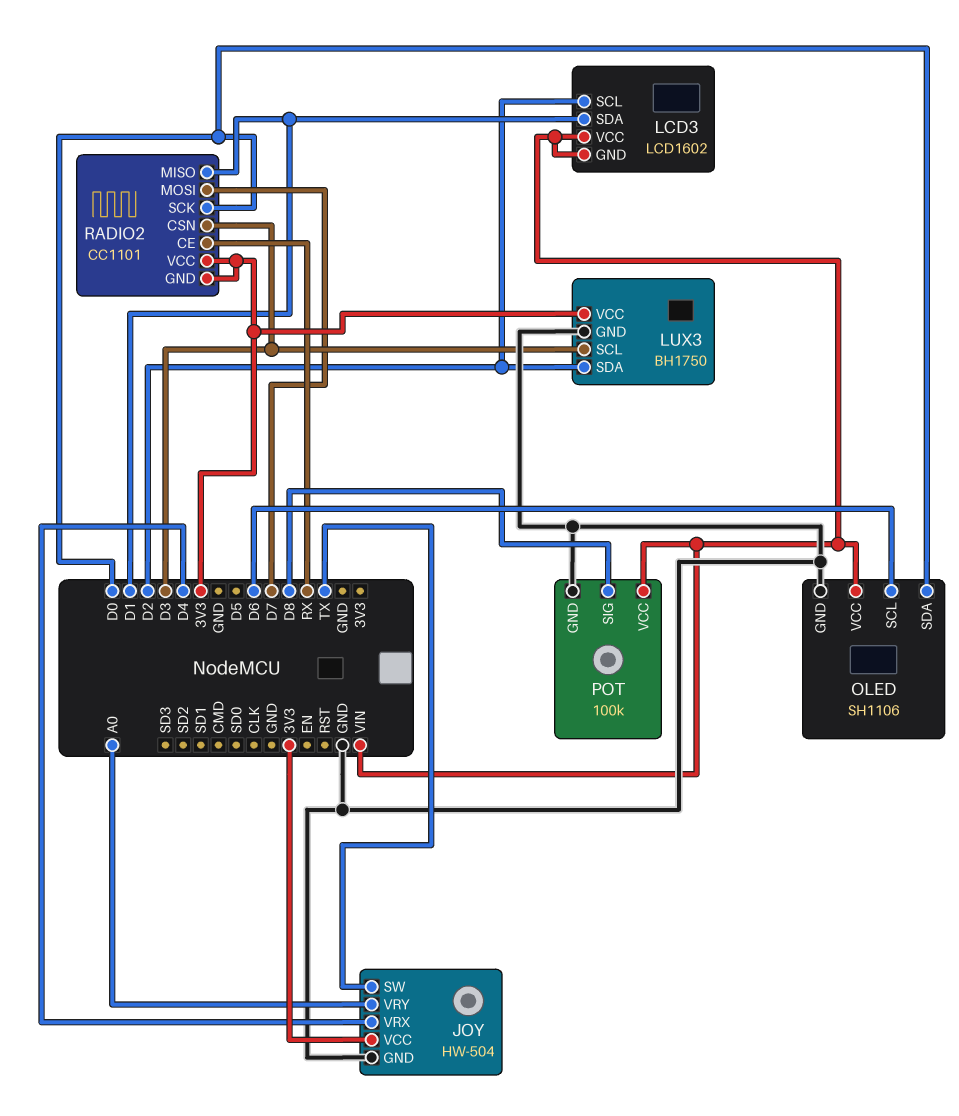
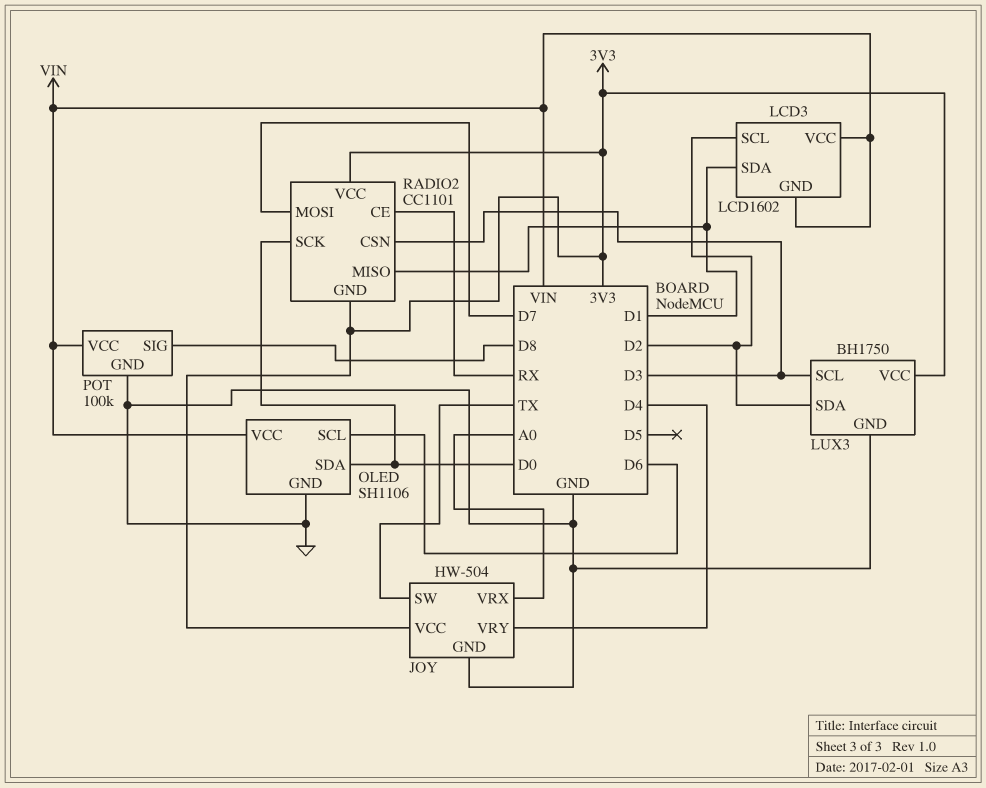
JOY pin VRX: D4 -> A0
JOY pin VRY: A0 -> D4

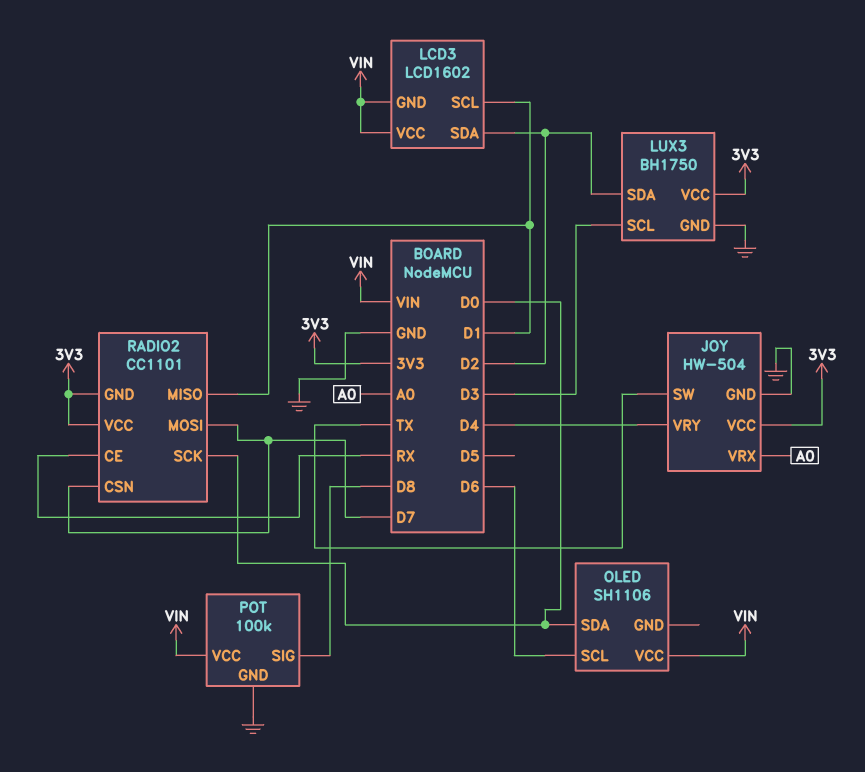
LCD3 pin SCL: D2 -> D1
LCD3 pin SDA: D1 -> D2
OLED pin GND: GND -> none
RADIO2 pin CSN: D3 -> D7

